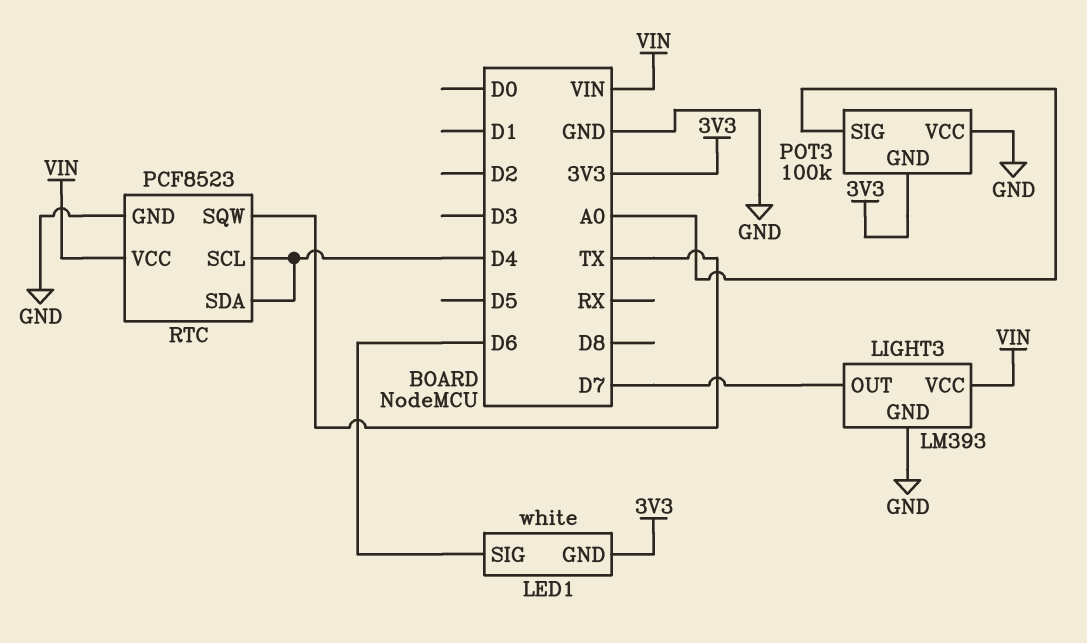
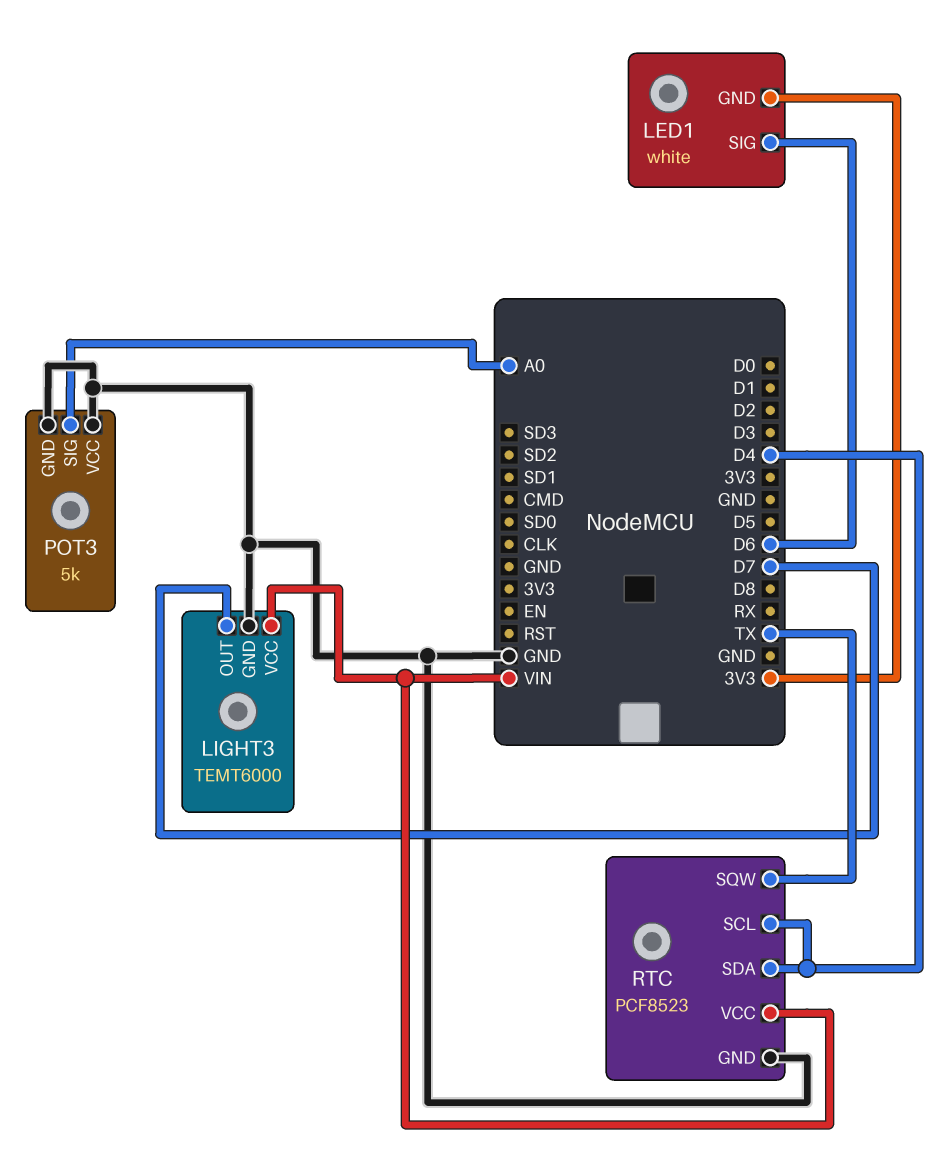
LIGHT3: LM393 -> TEMT6000
POT3: 100k -> 5k
POT3 pin GND: 3V3 -> GND

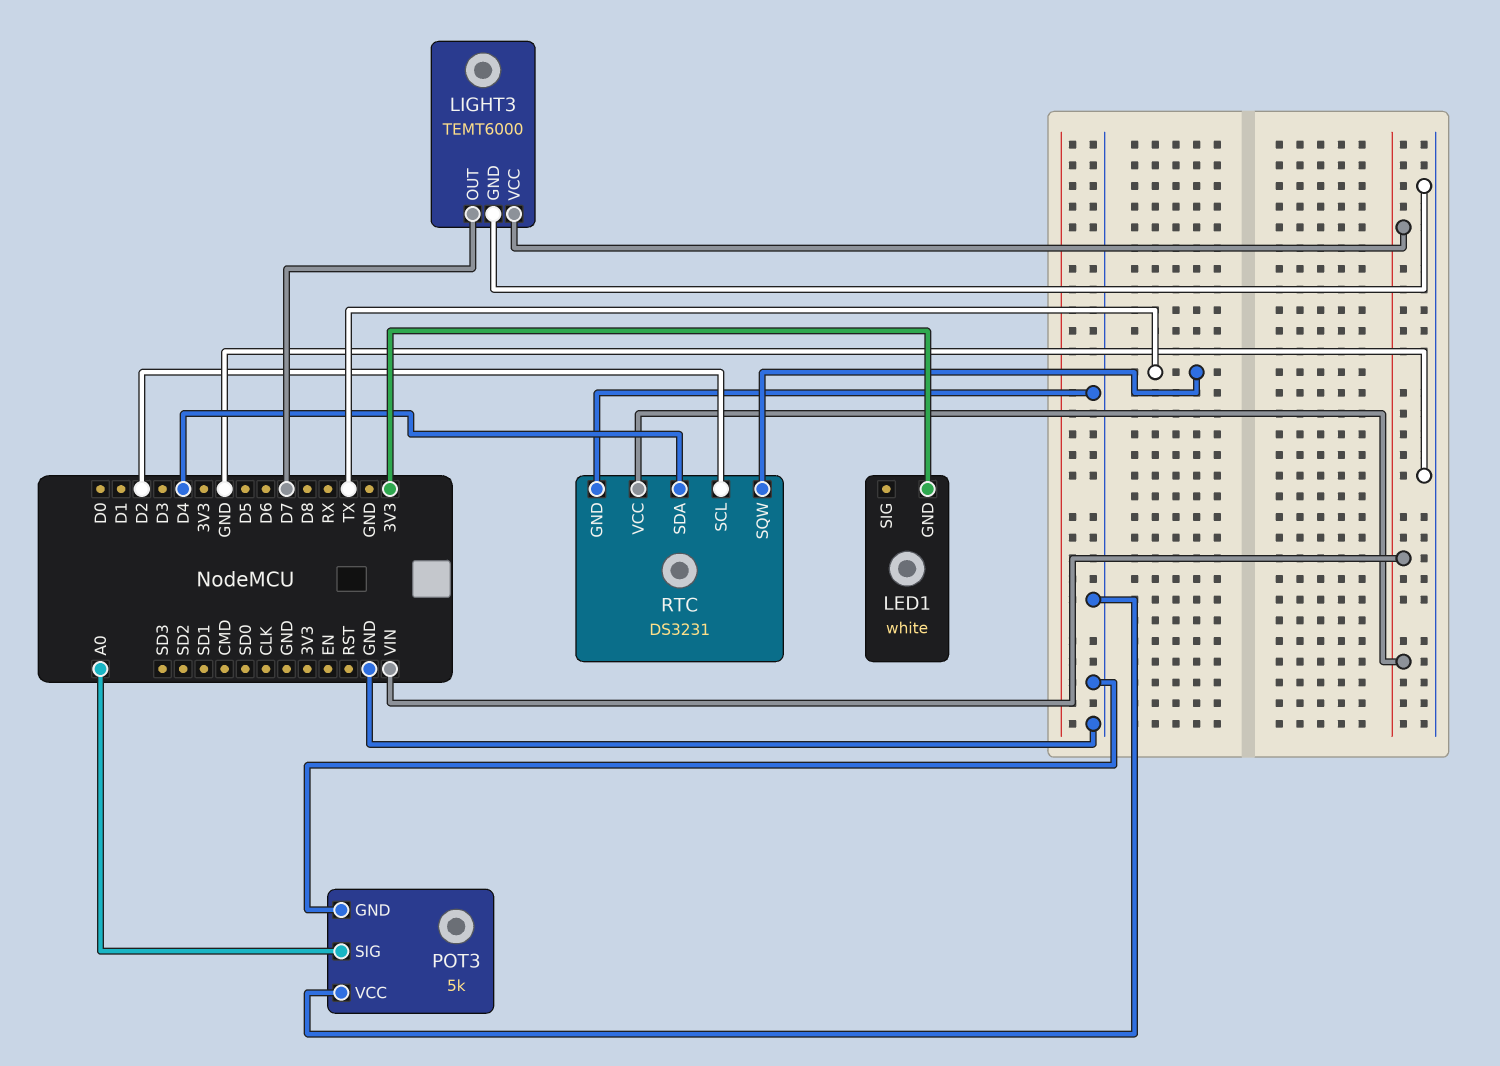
LED1 pin SIG: D6 -> none
RTC: PCF8523 -> DS3231
RTC pin SCL: D4 -> D2

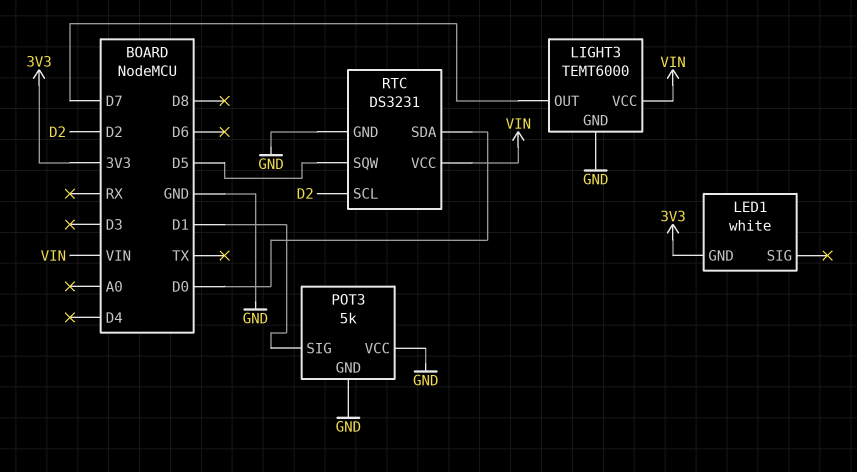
POT3 pin SIG: A0 -> D1
RTC pin SDA: D4 -> D0
RTC pin SQW: TX -> D5

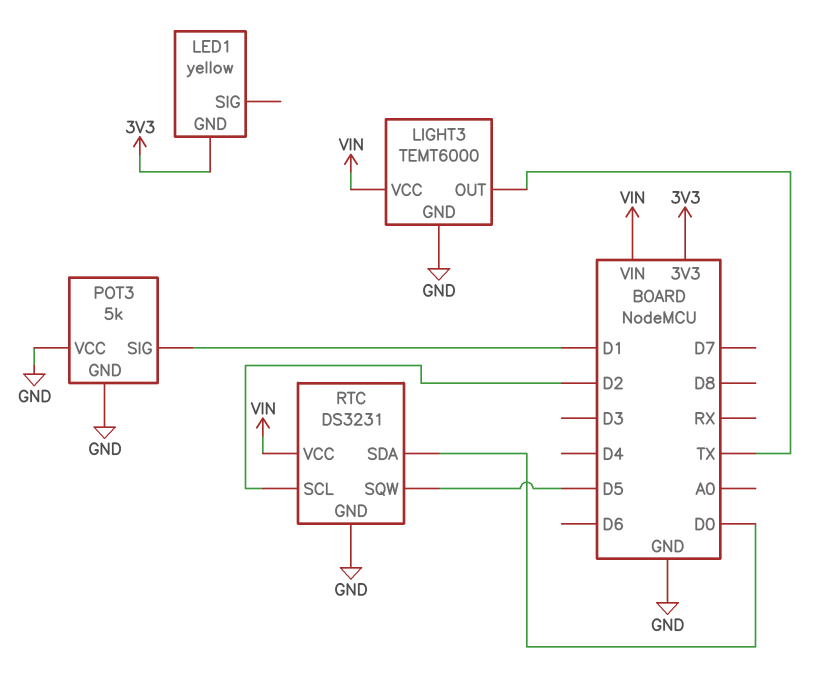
LED1: white -> yellow
LIGHT3 pin OUT: D7 -> TX

